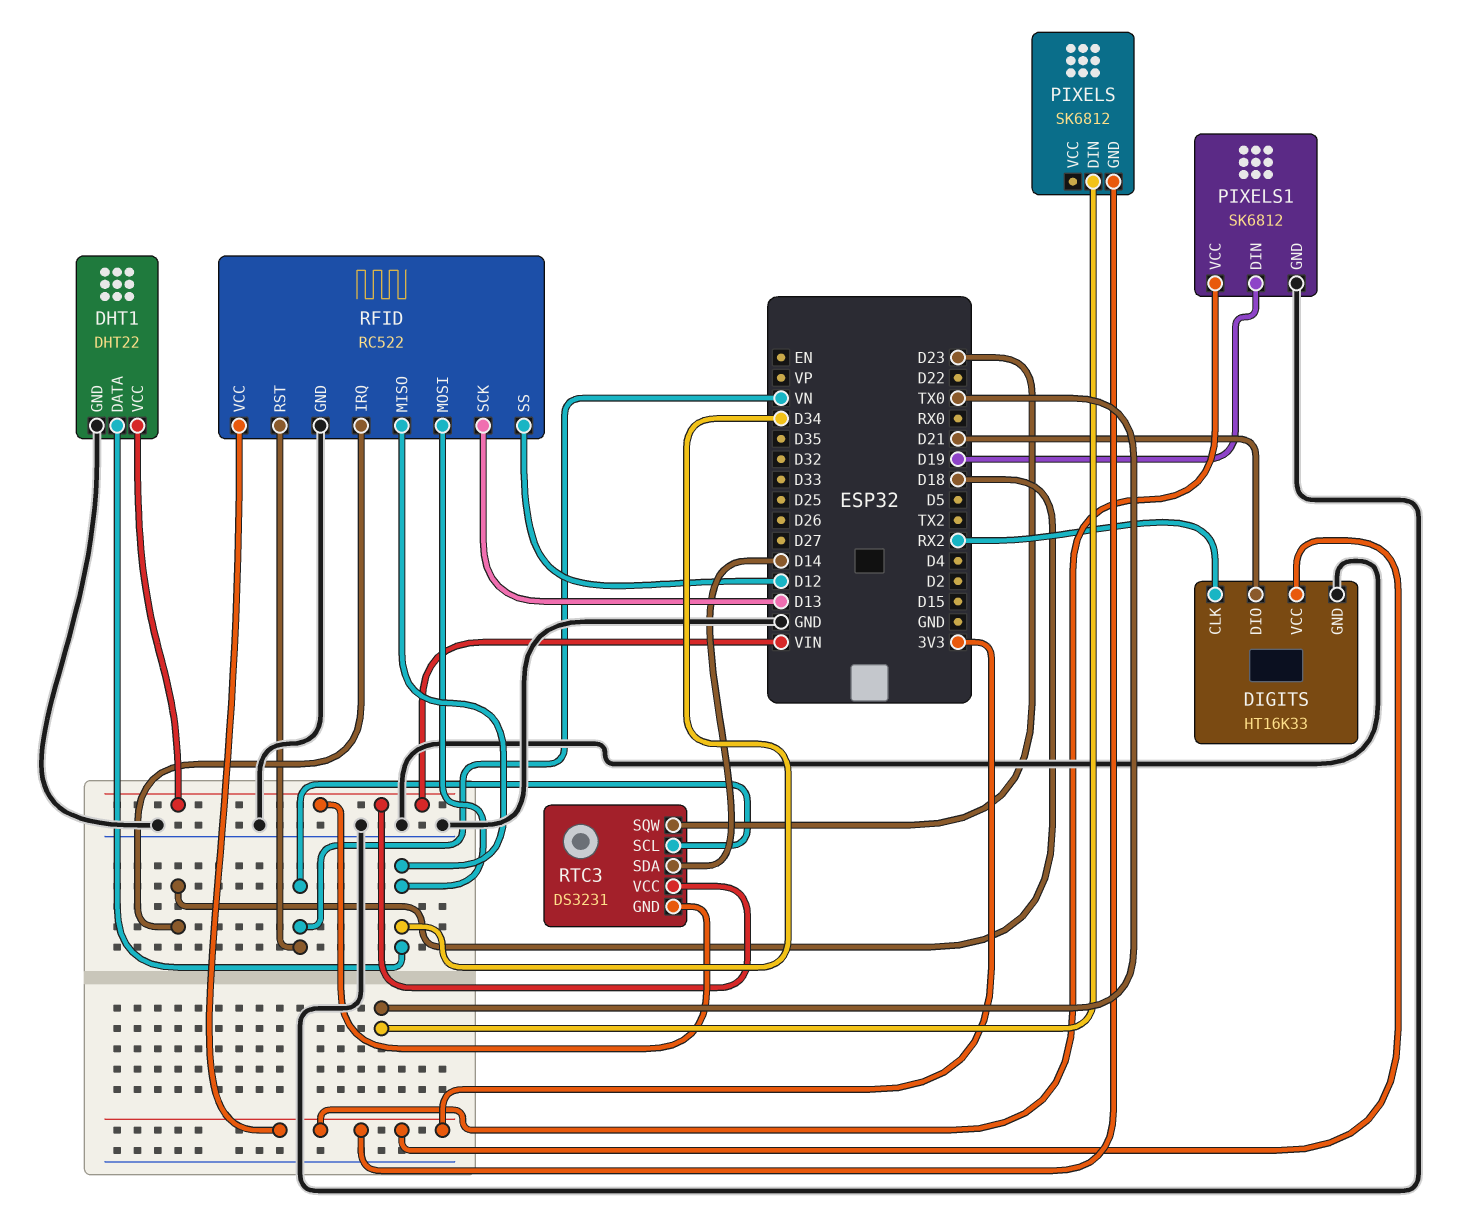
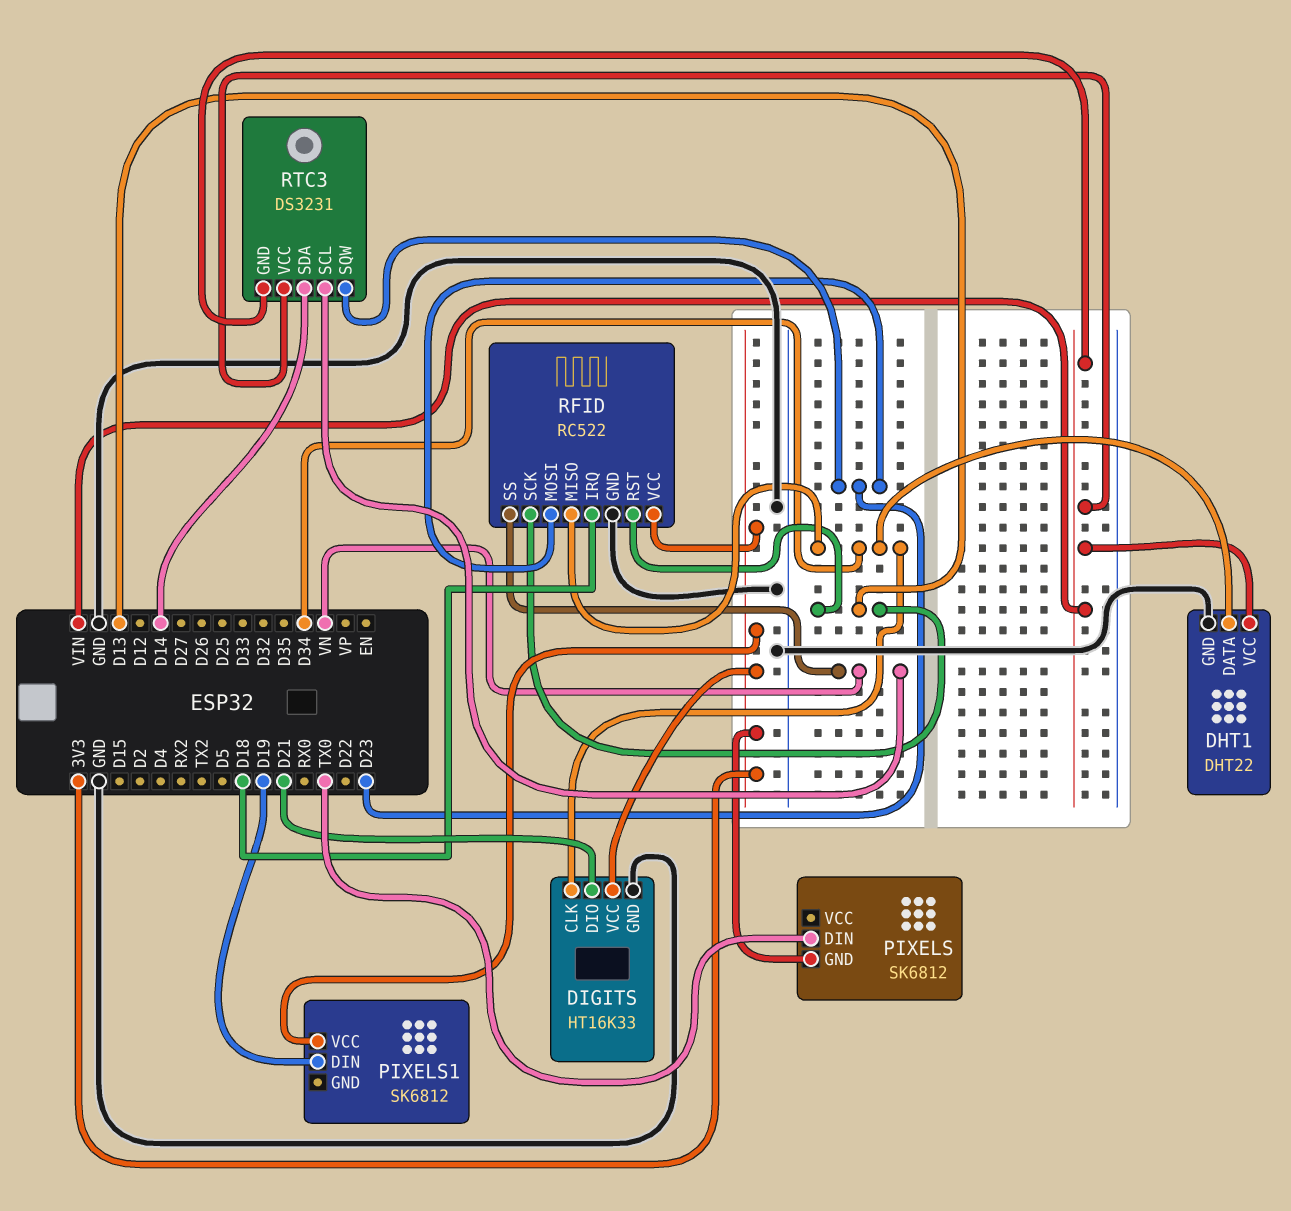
DIGITS pin CLK: RX2 -> D34
PIXELS1 pin GND: GND -> none
RFID pin MOSI: D34 -> D23
RFID pin RST: VN -> D13
RFID pin SS: D12 -> VN

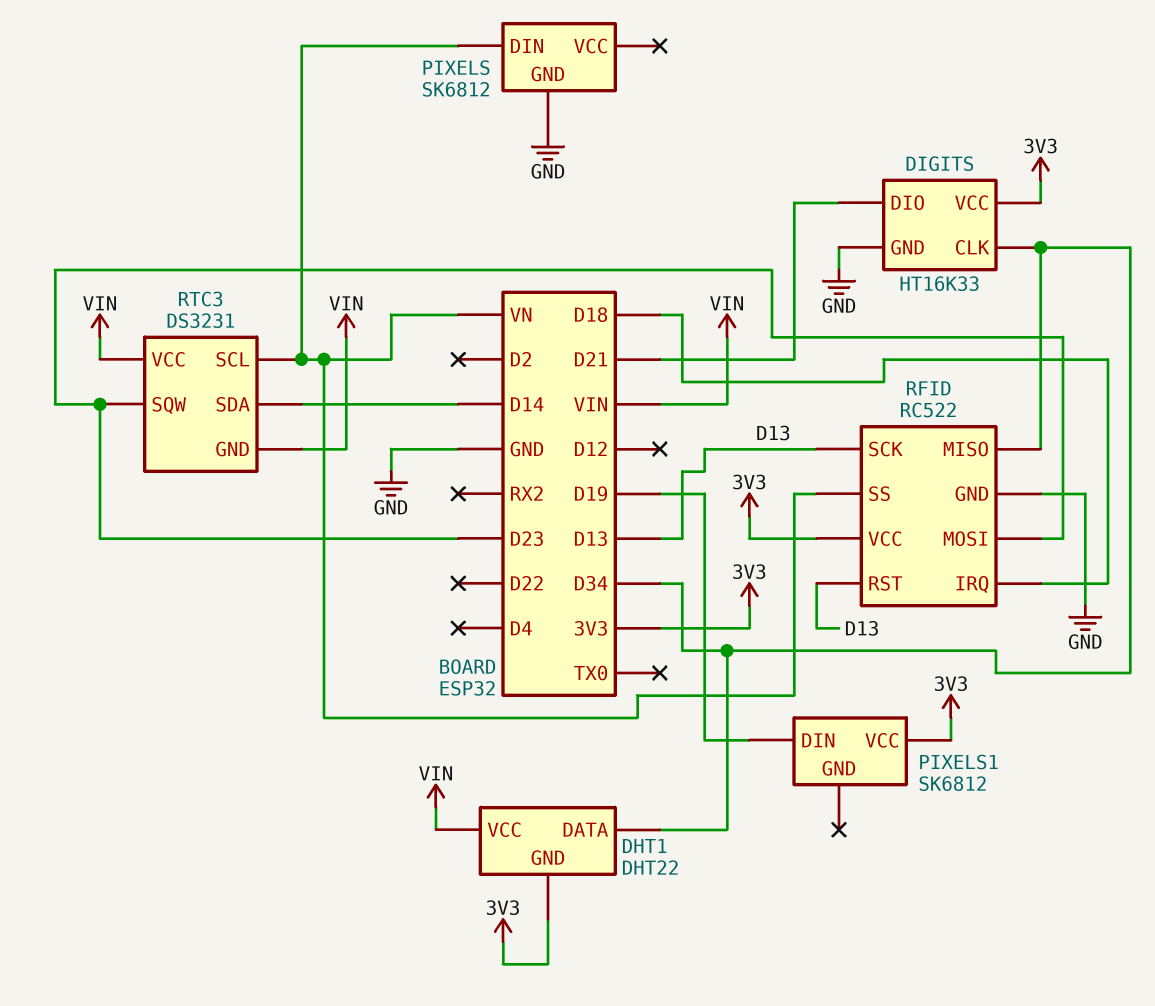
DHT1 pin GND: GND -> 3V3
PIXELS pin DIN: TX0 -> VN
PIXELS pin GND: 3V3 -> GND

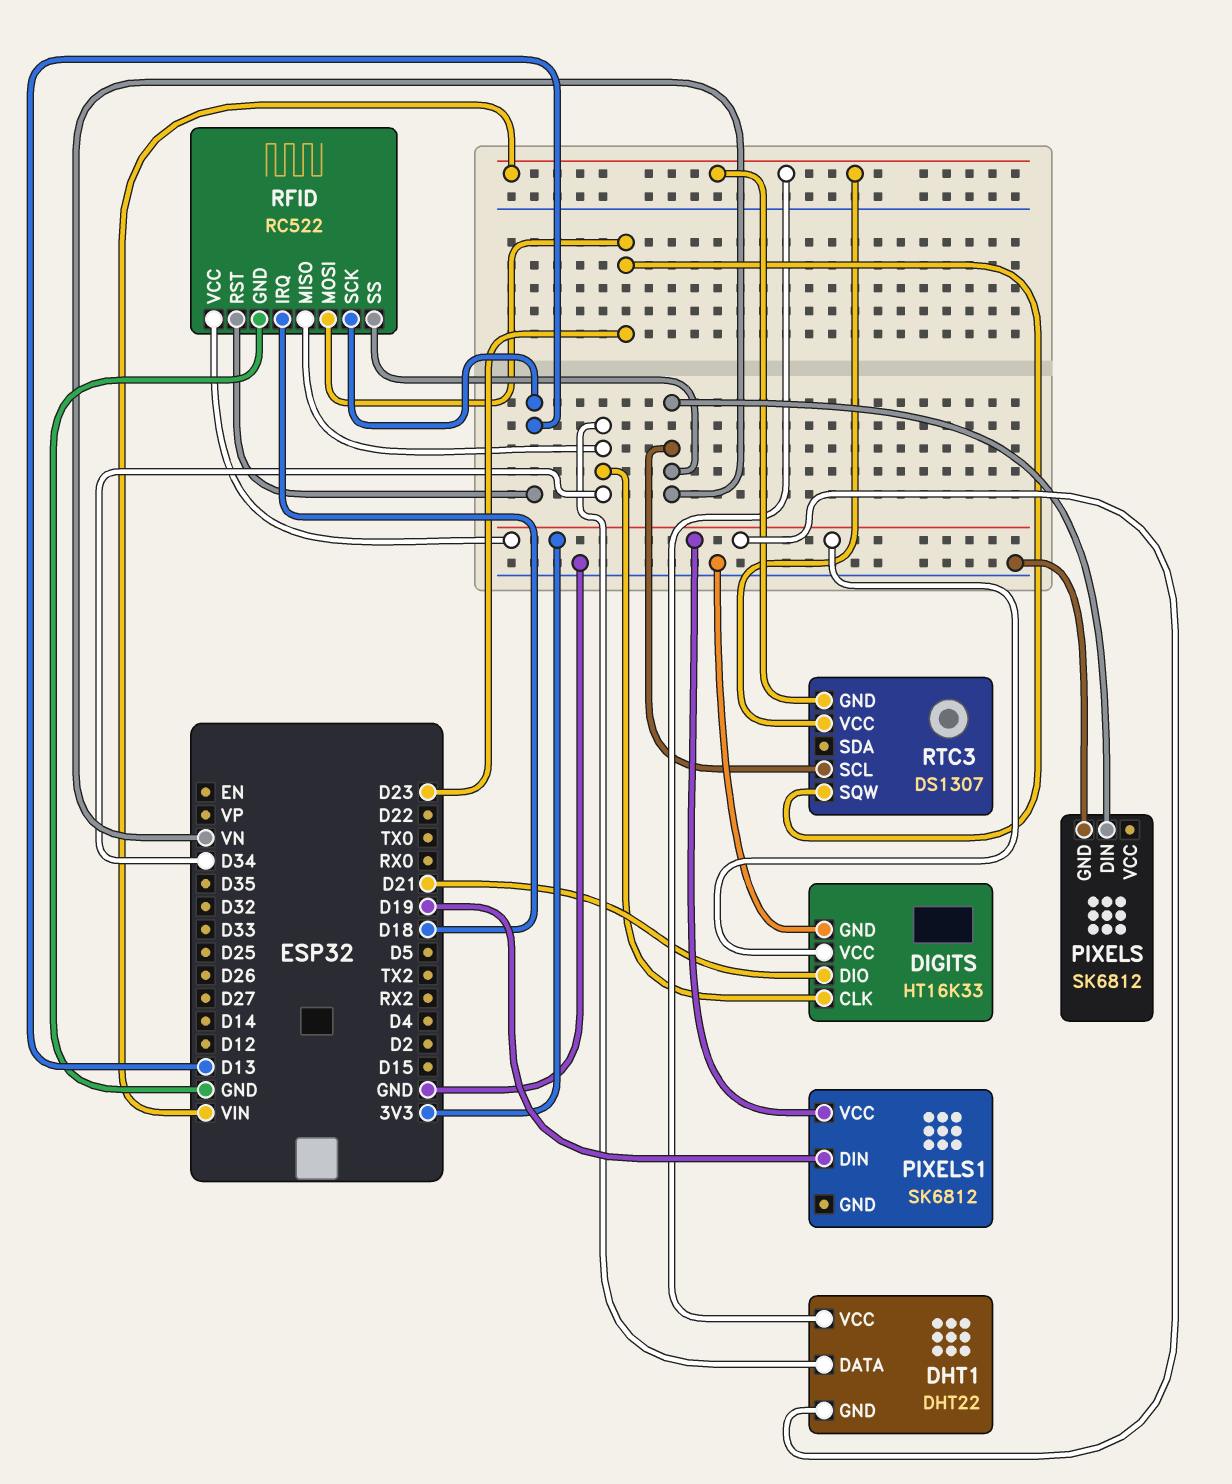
RTC3: DS3231 -> DS1307
RTC3 pin SDA: D14 -> none

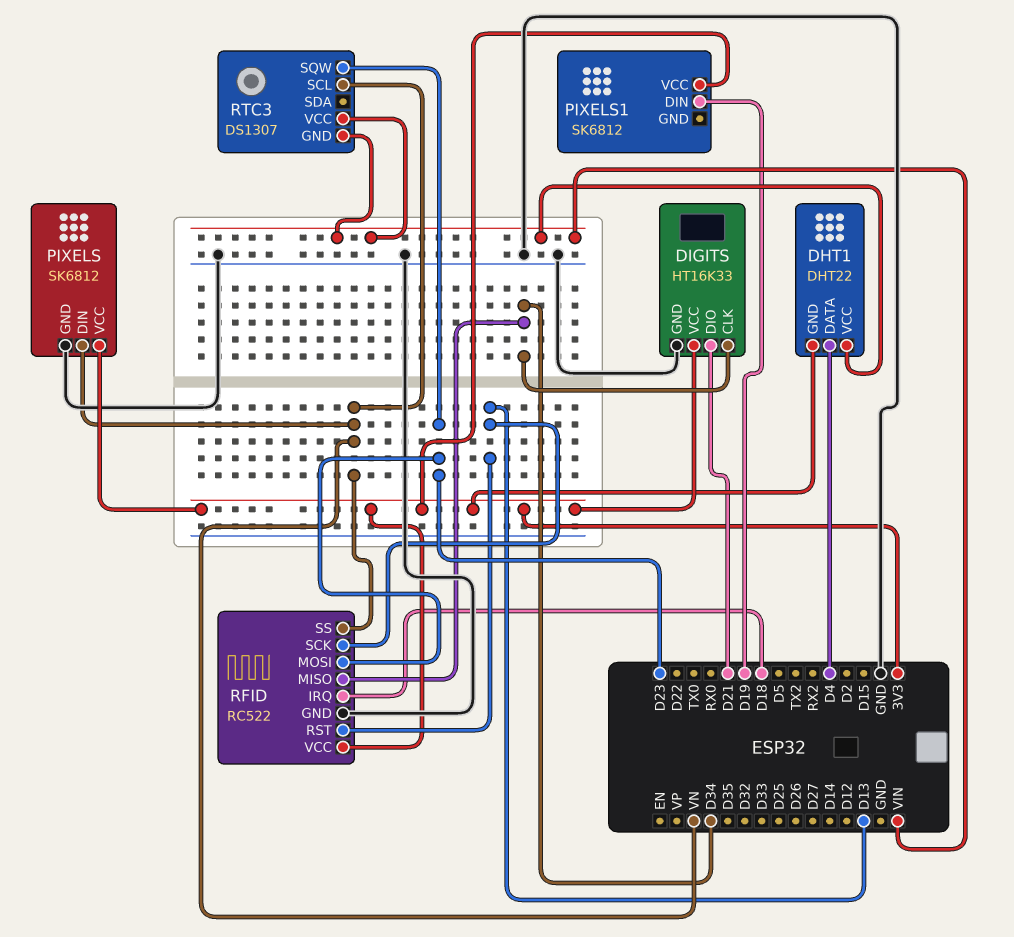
DHT1 pin DATA: D34 -> D4
PIXELS pin VCC: none -> 3V3

